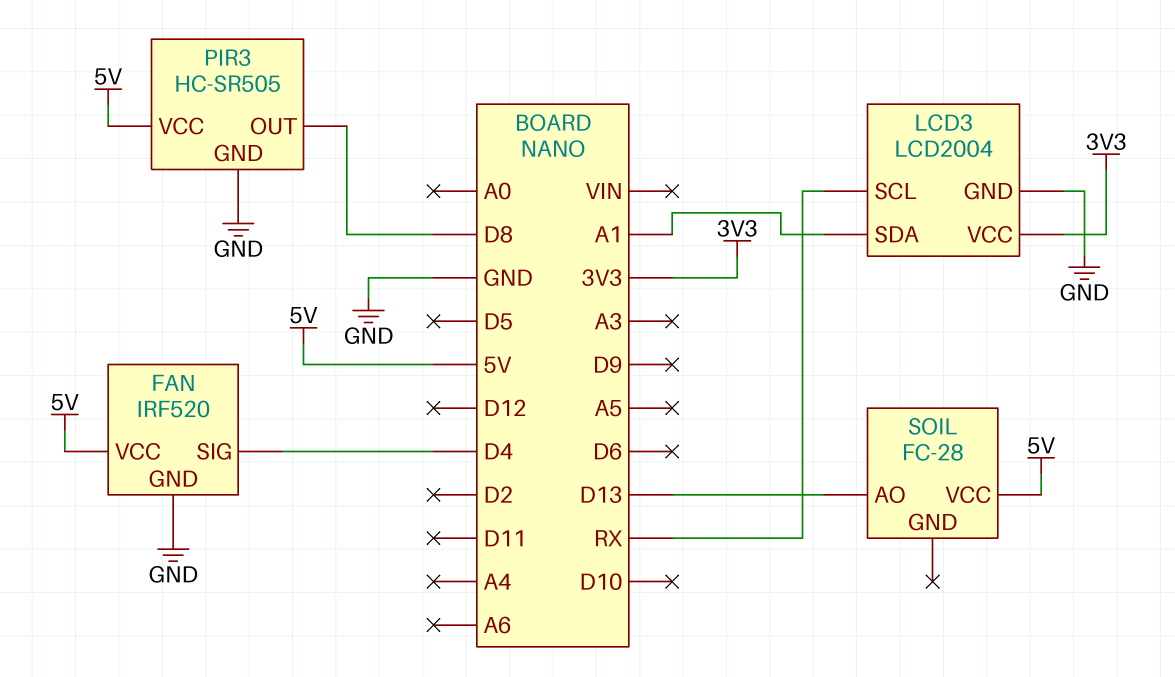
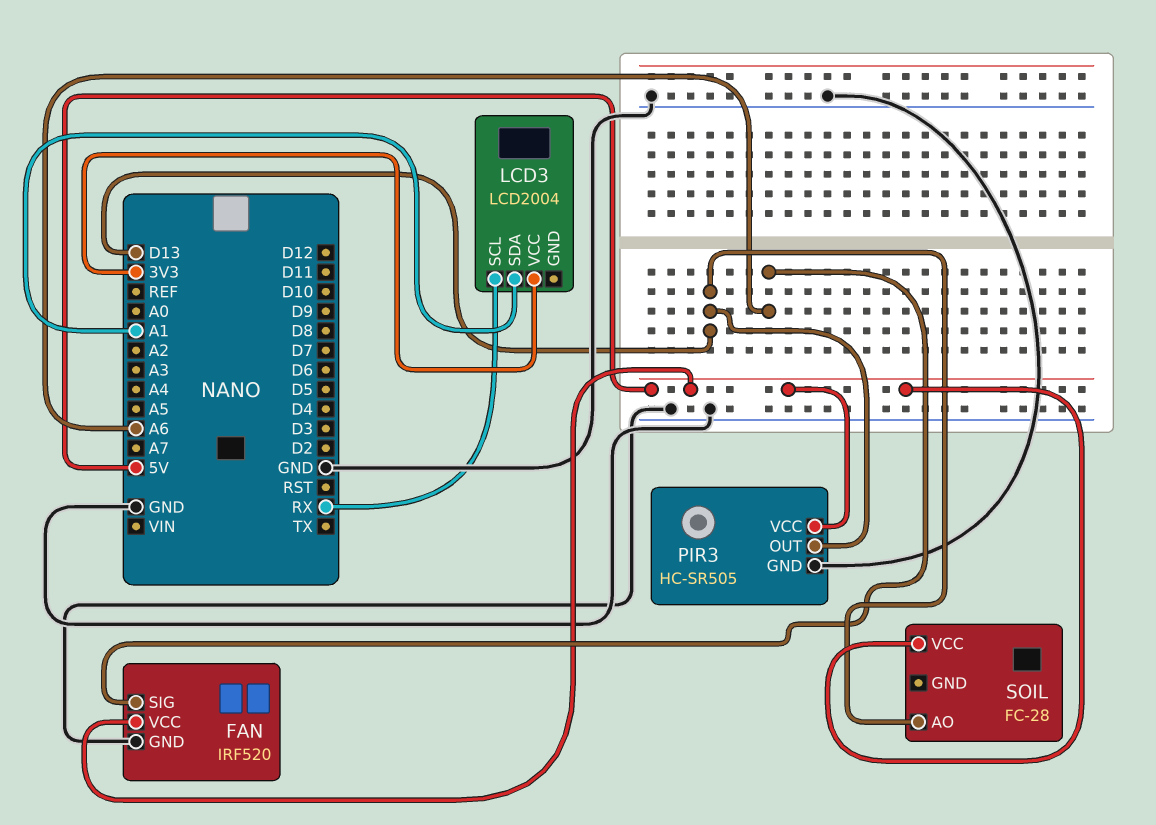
FAN pin SIG: D4 -> A6
LCD3 pin GND: GND -> none
PIR3 pin OUT: D8 -> D13

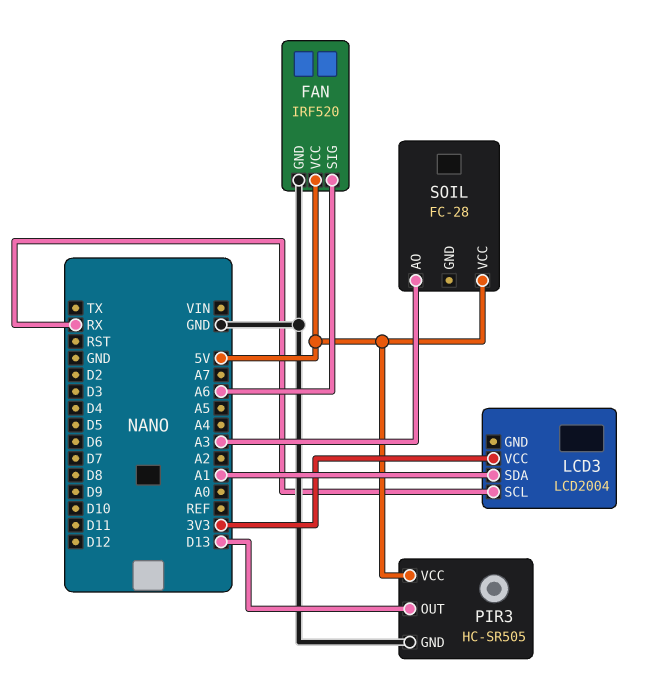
SOIL pin AO: D13 -> A3

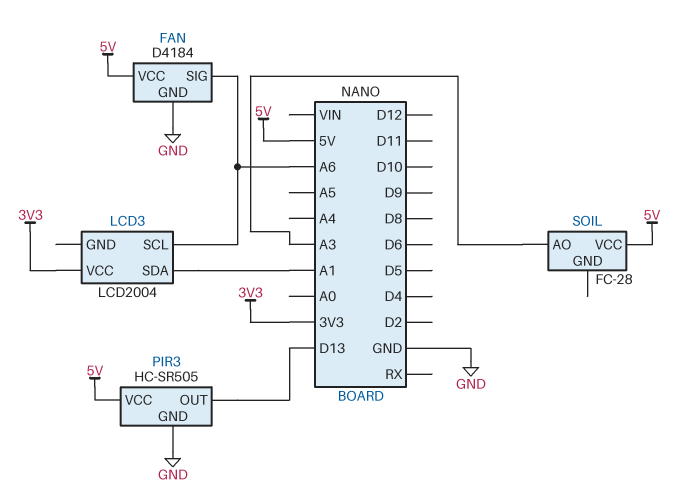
FAN: IRF520 -> D4184
LCD3 pin SCL: RX -> A6

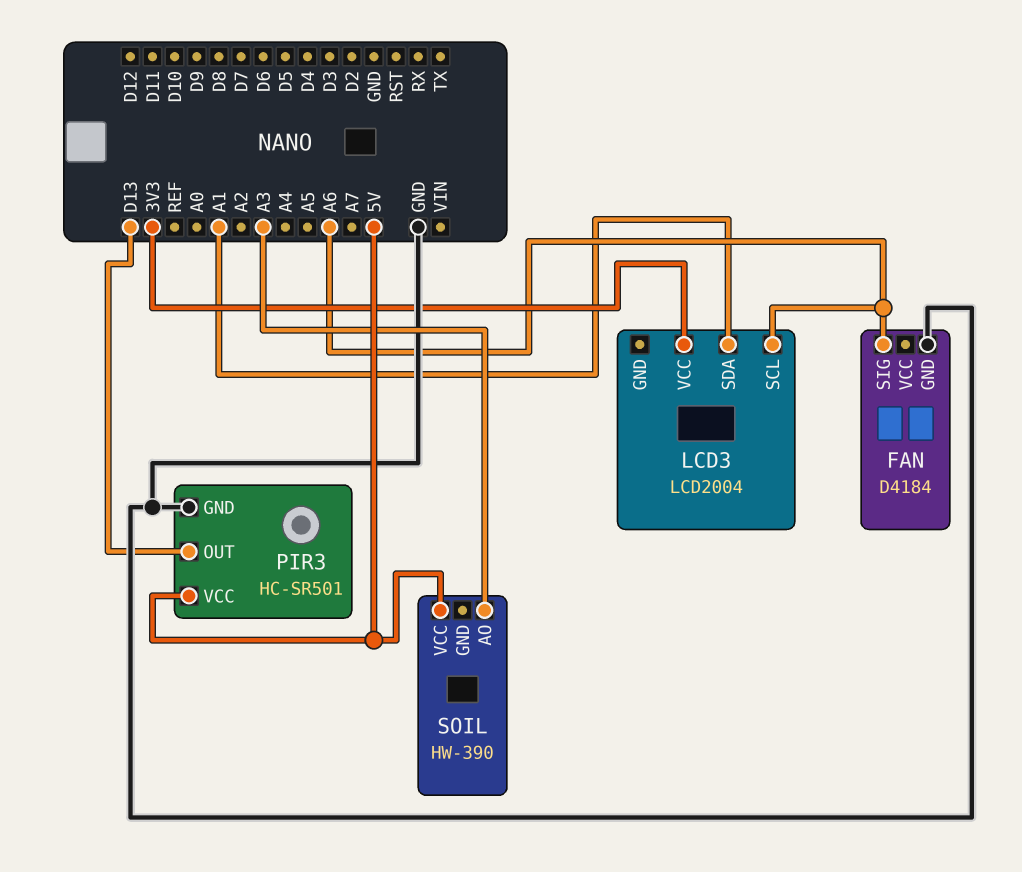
FAN pin VCC: 5V -> none
PIR3: HC-SR505 -> HC-SR501
SOIL: FC-28 -> HW-390

